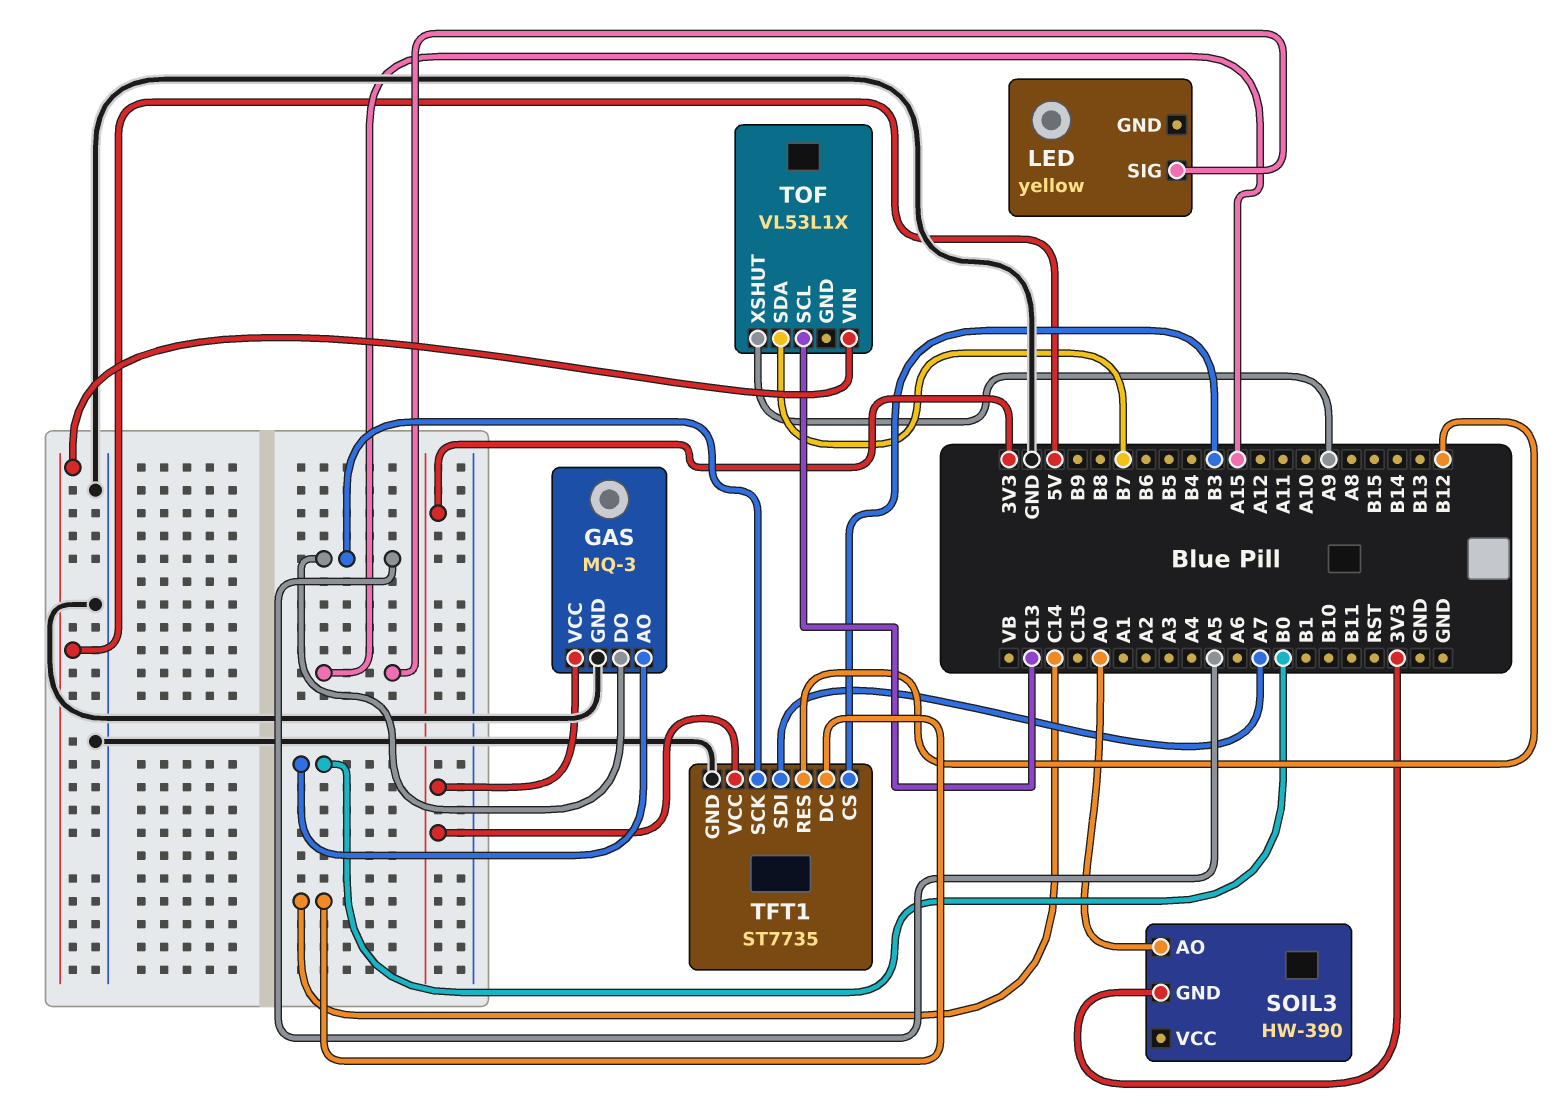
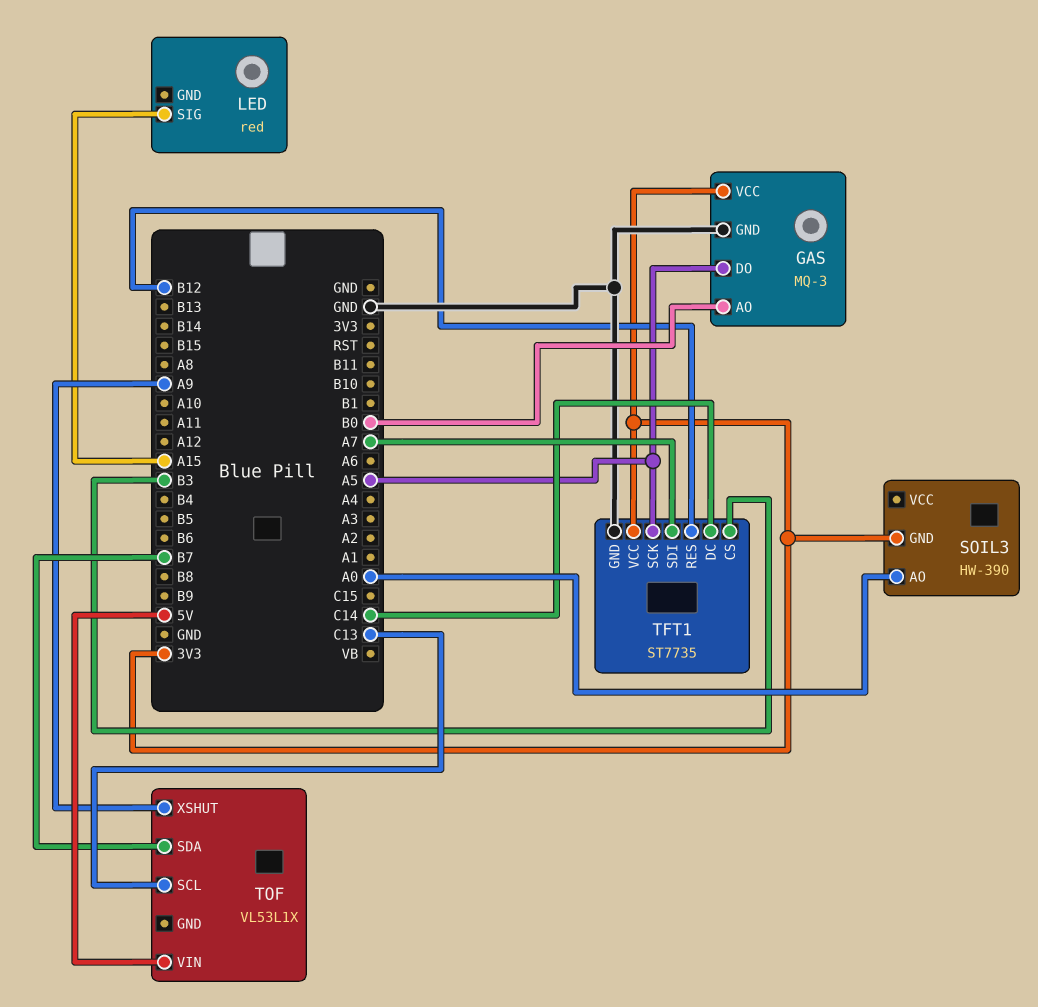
LED: yellow -> red

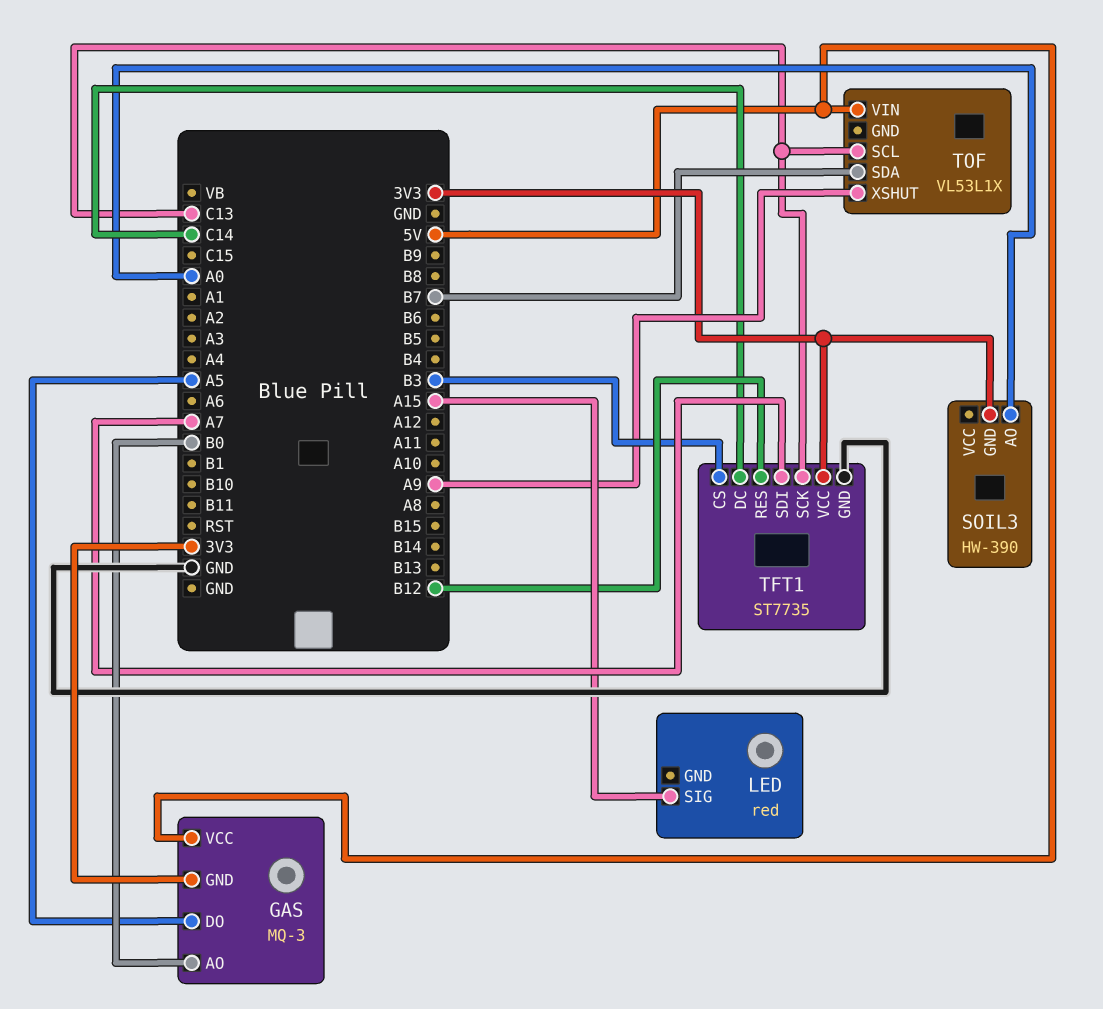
GAS pin GND: GND -> 3V3
GAS pin VCC: 3V3 -> 5V
TFT1 pin SCK: A5 -> C13

